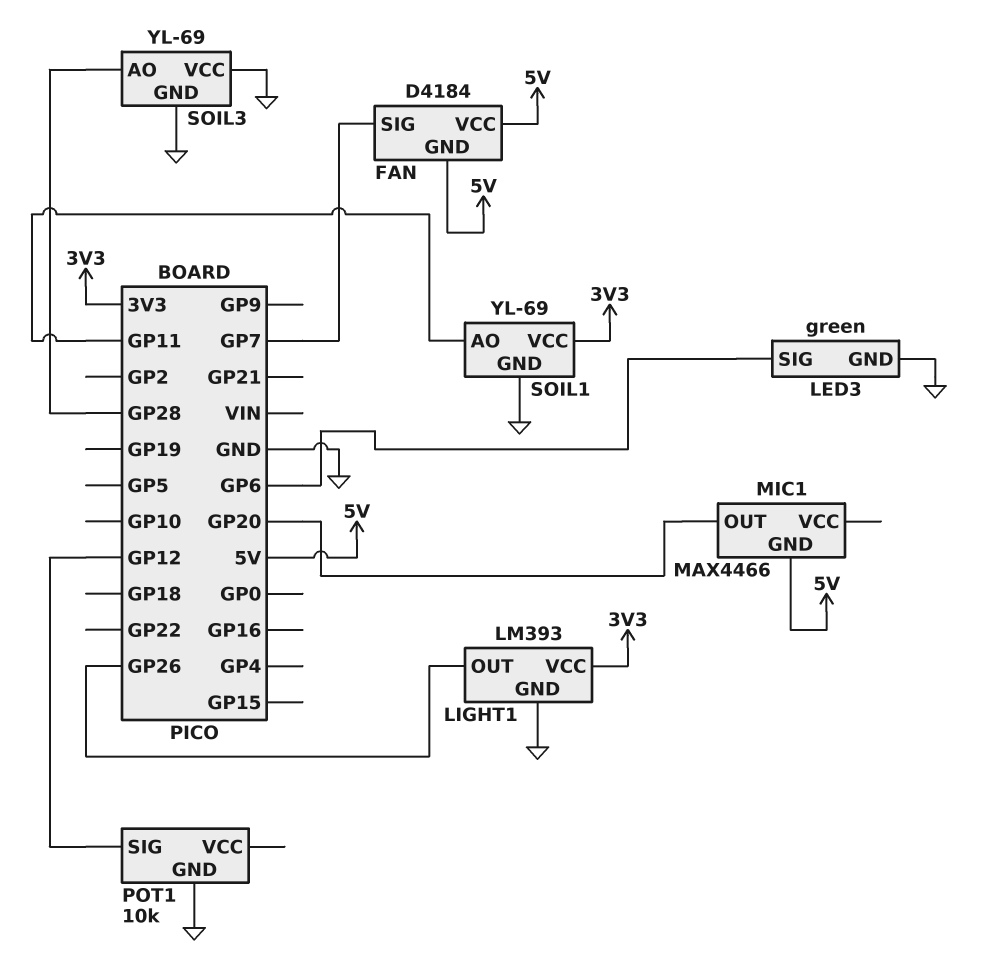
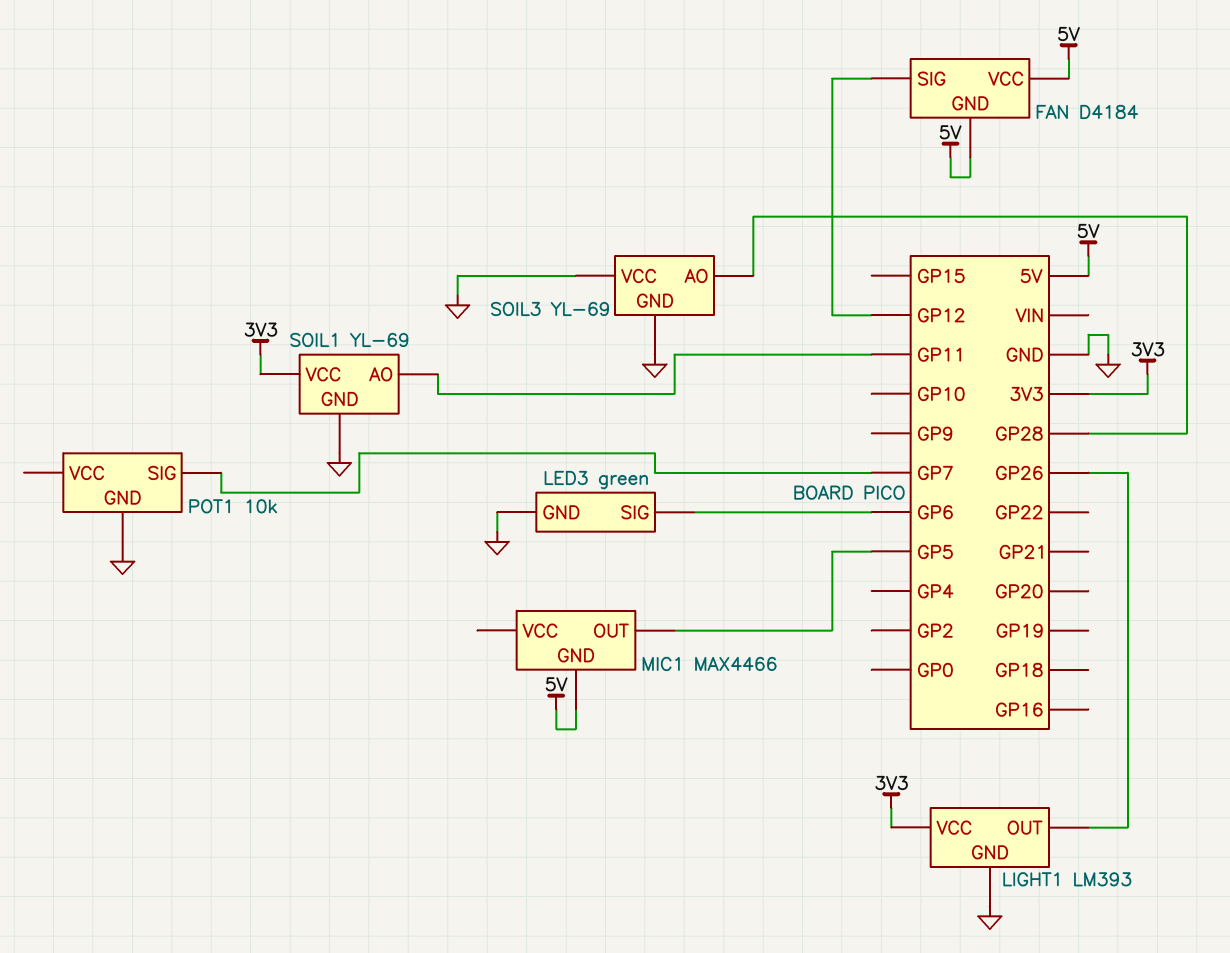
FAN pin SIG: GP7 -> GP12
MIC1 pin OUT: GP20 -> GP5
POT1 pin SIG: GP12 -> GP7

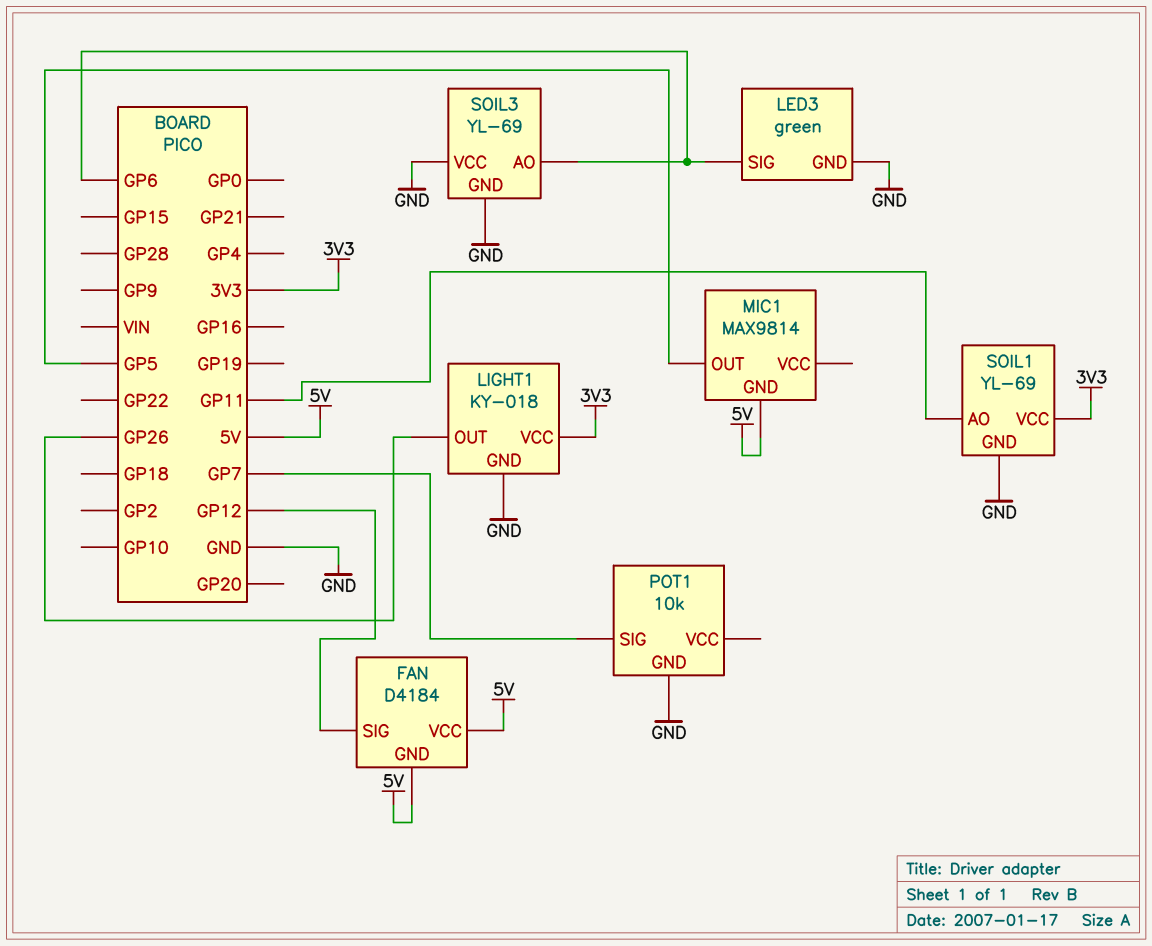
LIGHT1: LM393 -> KY-018
MIC1: MAX4466 -> MAX9814
SOIL3 pin AO: GP28 -> GP6

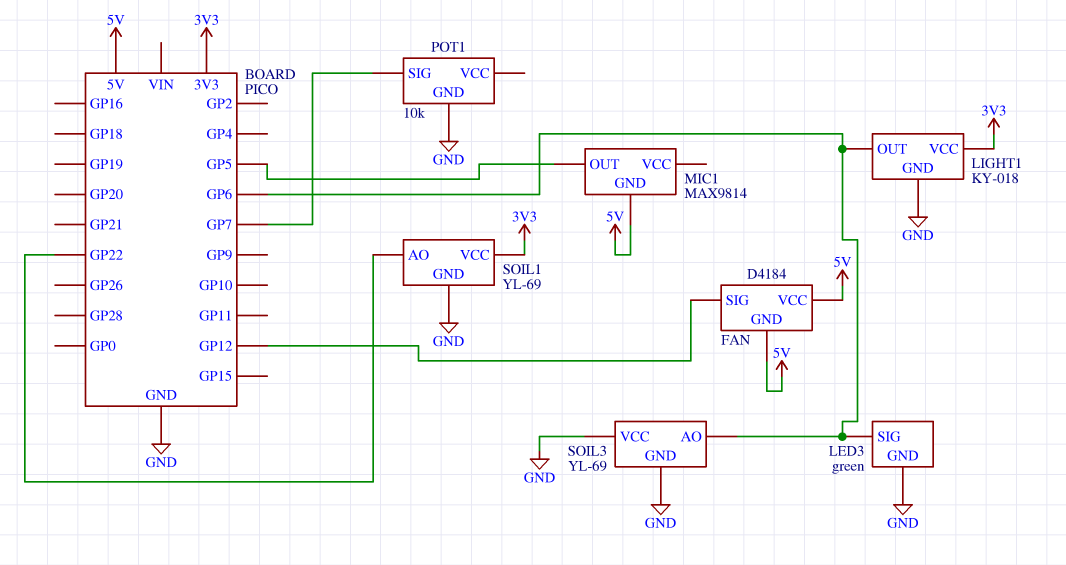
LIGHT1 pin OUT: GP26 -> GP6
SOIL1 pin AO: GP11 -> GP22

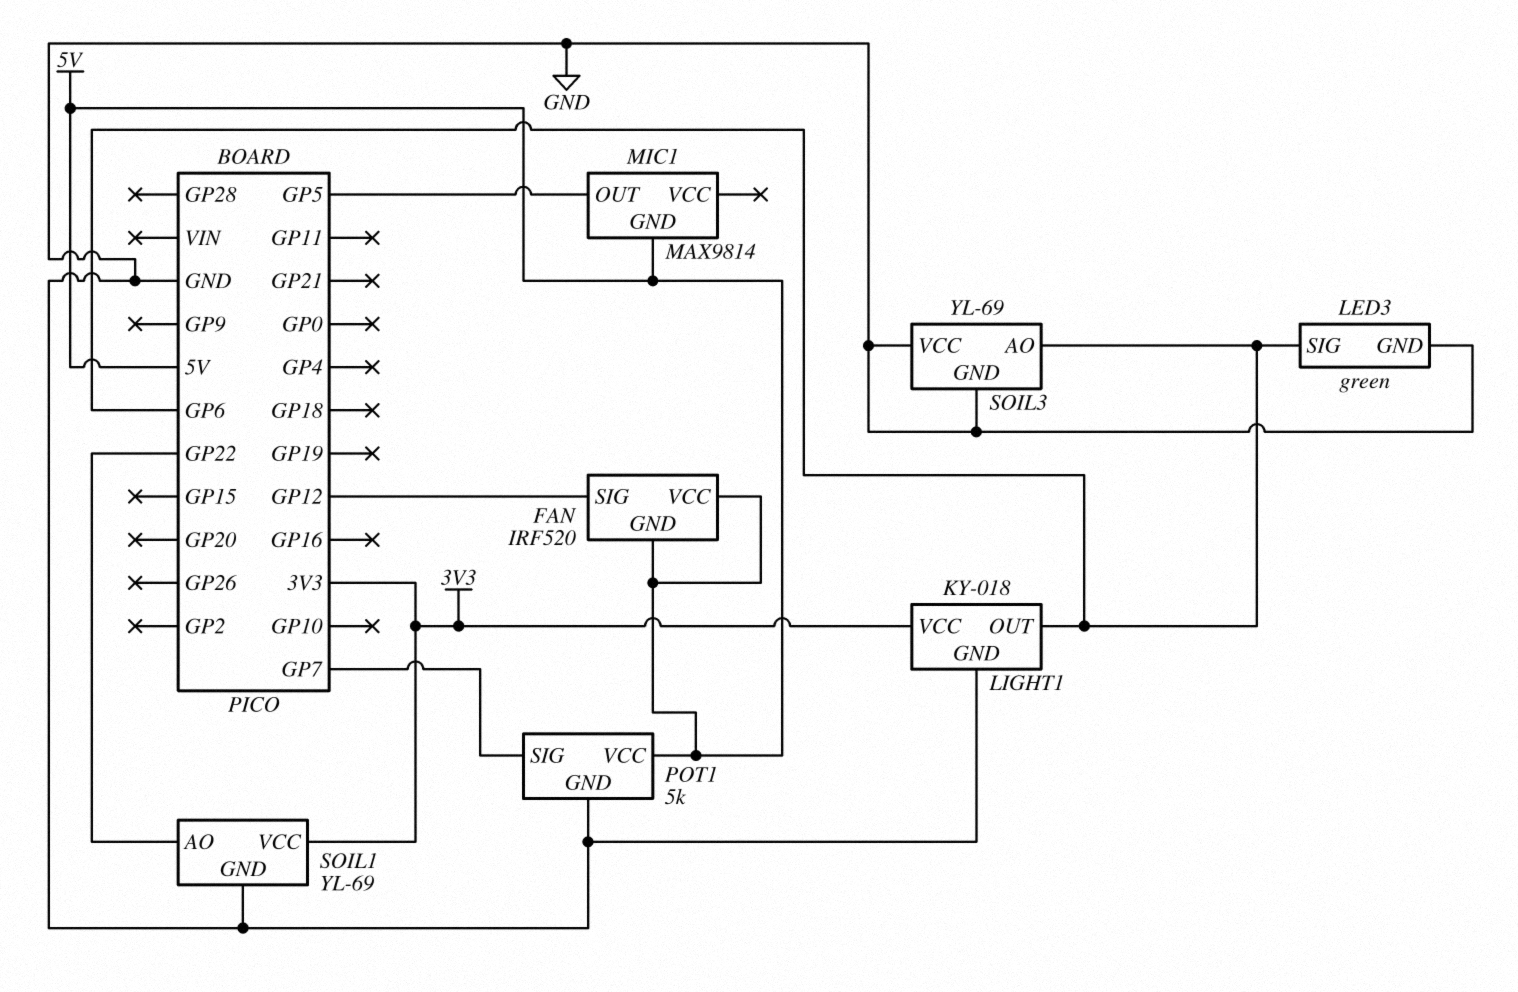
FAN: D4184 -> IRF520
POT1: 10k -> 5k
POT1 pin VCC: none -> 5V

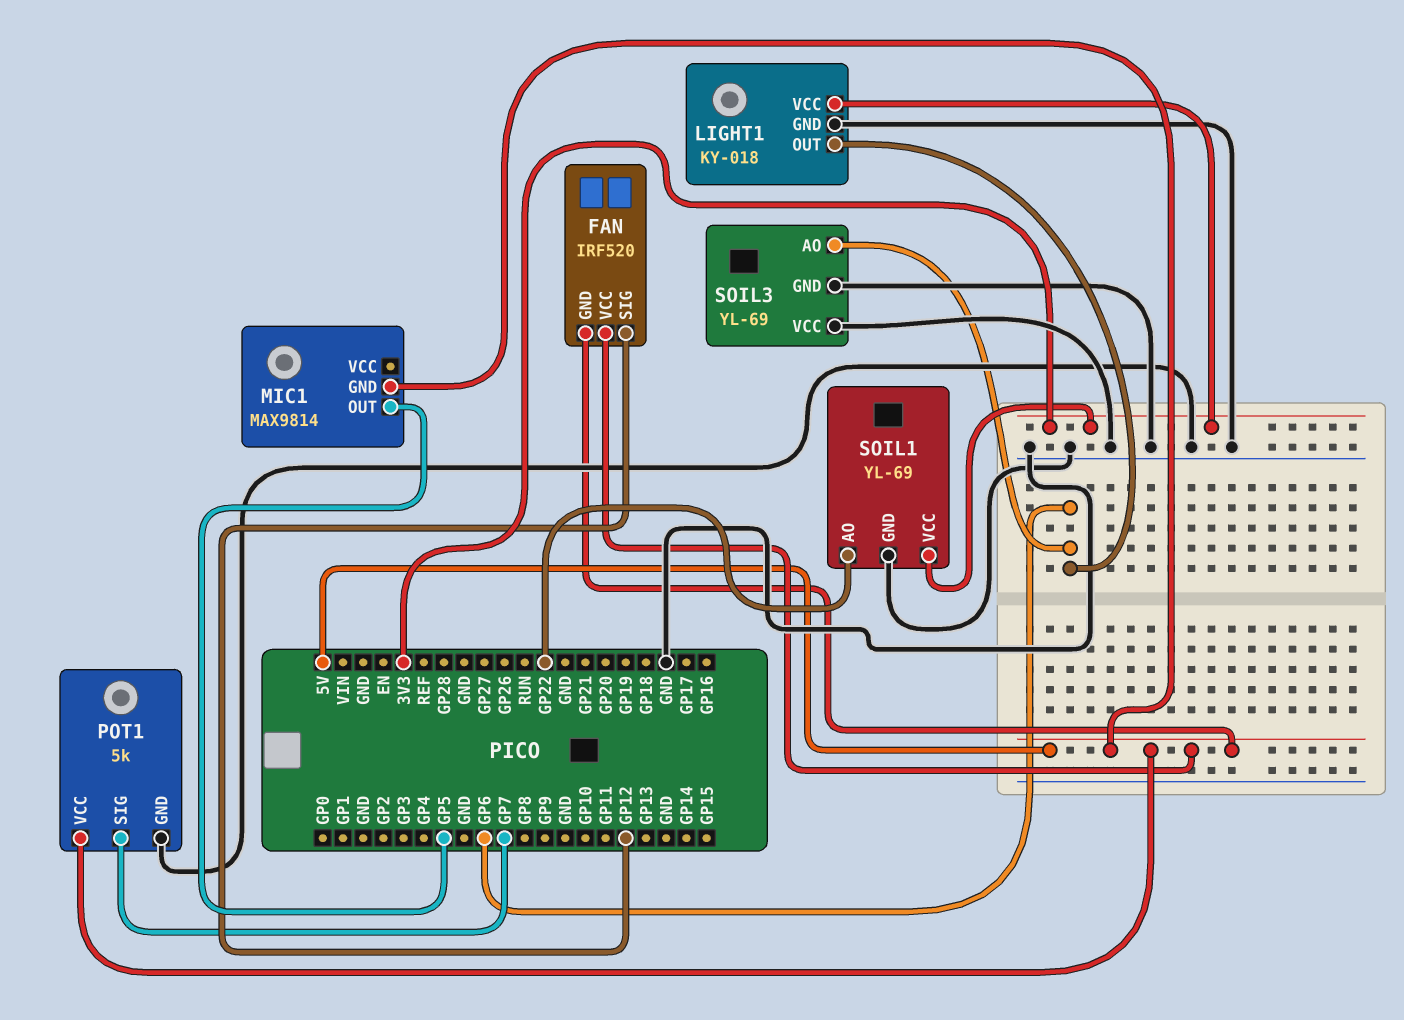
LED3: green -> none
LED3 pin GND: GND -> none
LED3 pin SIG: GP6 -> none

